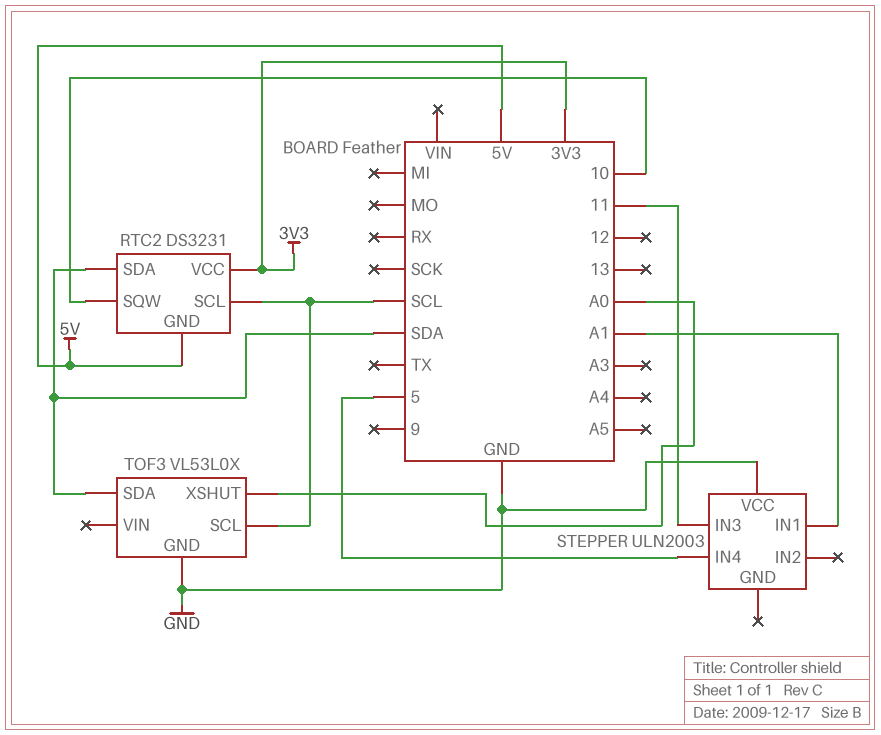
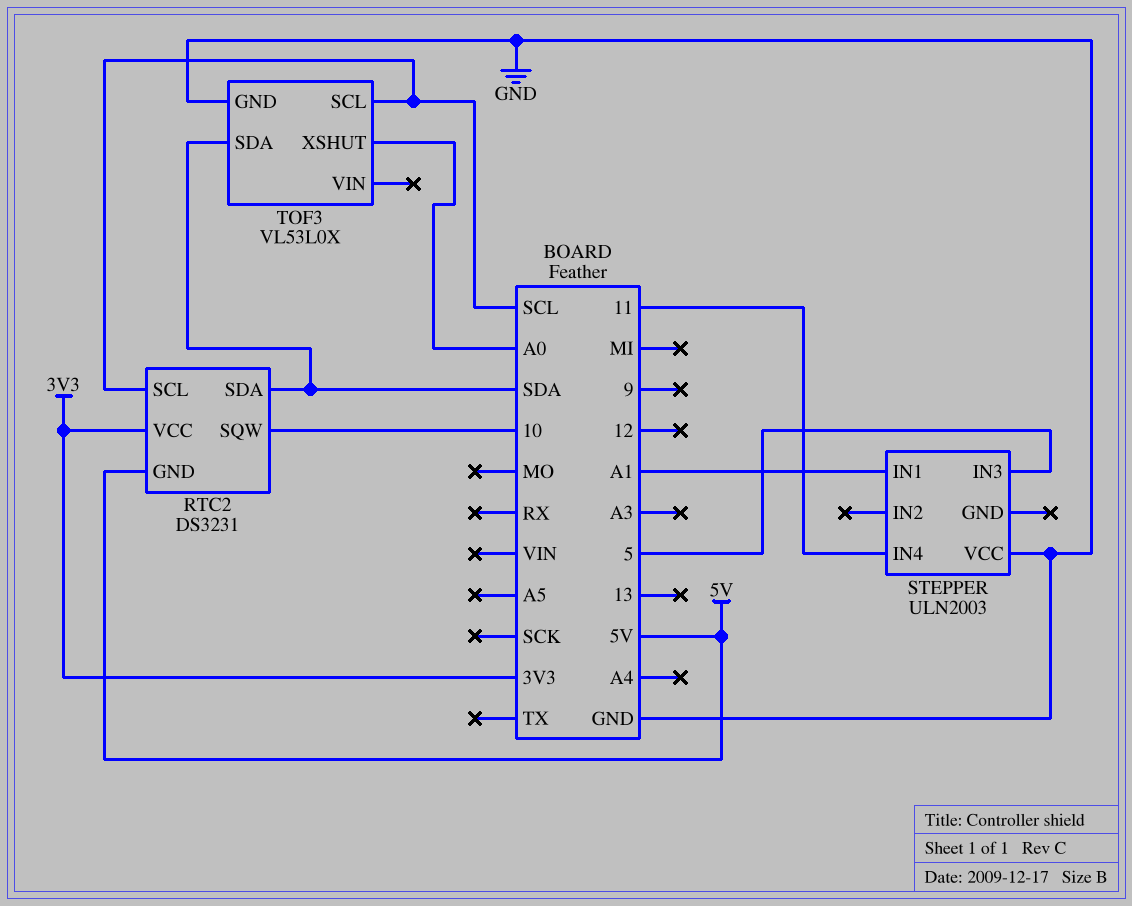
STEPPER pin IN3: 11 -> 5
STEPPER pin IN4: 5 -> 11

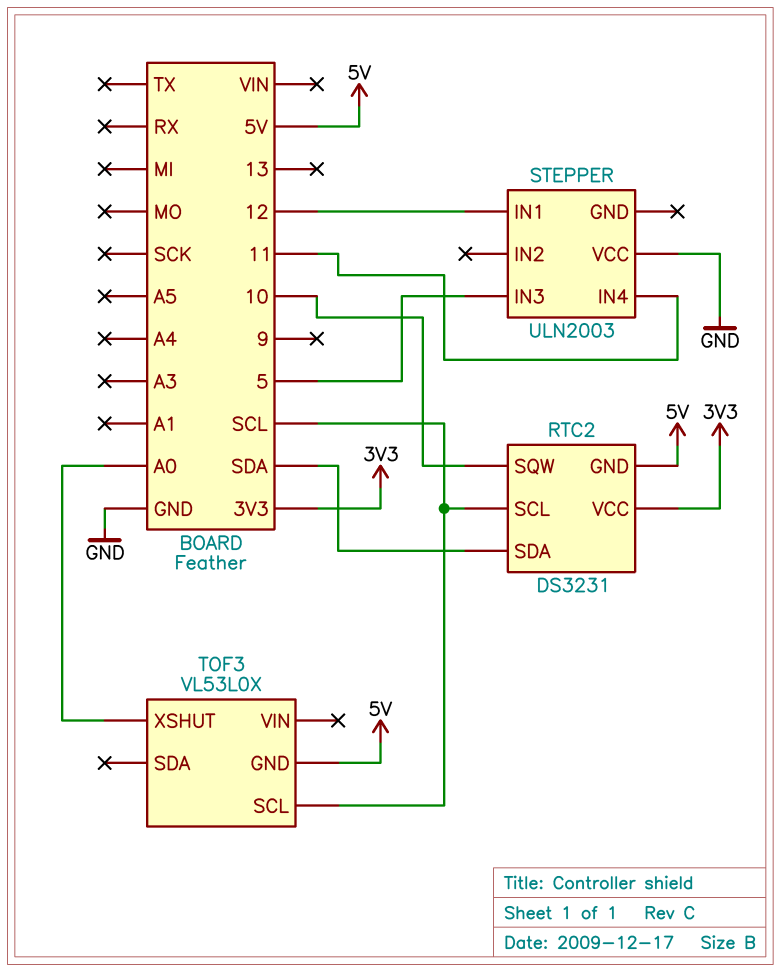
STEPPER pin IN1: A1 -> 12
TOF3 pin GND: GND -> 5V
TOF3 pin SDA: SDA -> none

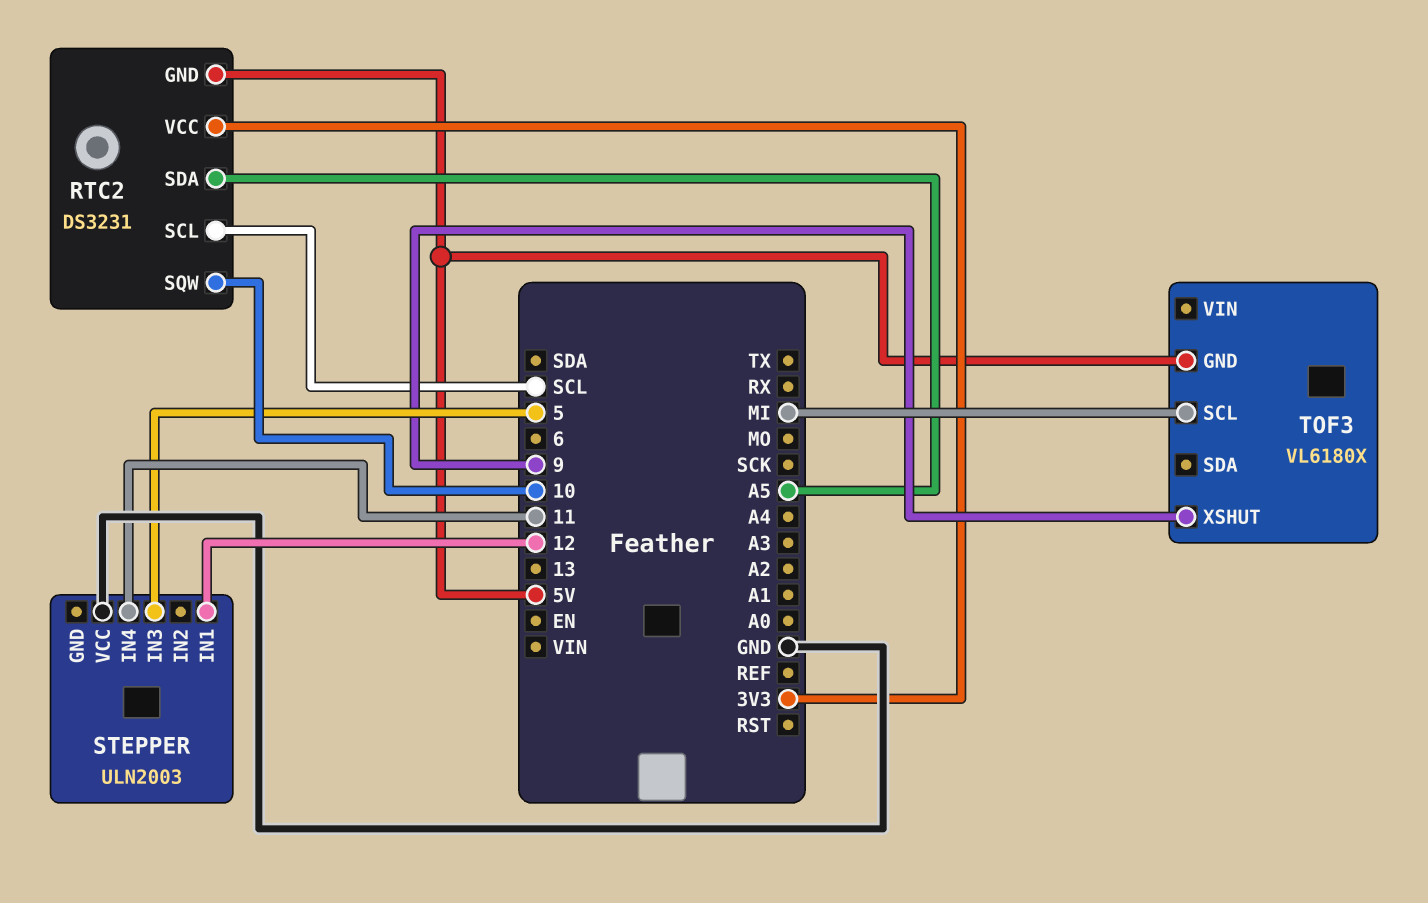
RTC2 pin SDA: SDA -> A5
TOF3: VL53L0X -> VL6180X
TOF3 pin SCL: SCL -> MI
TOF3 pin XSHUT: A0 -> 9

